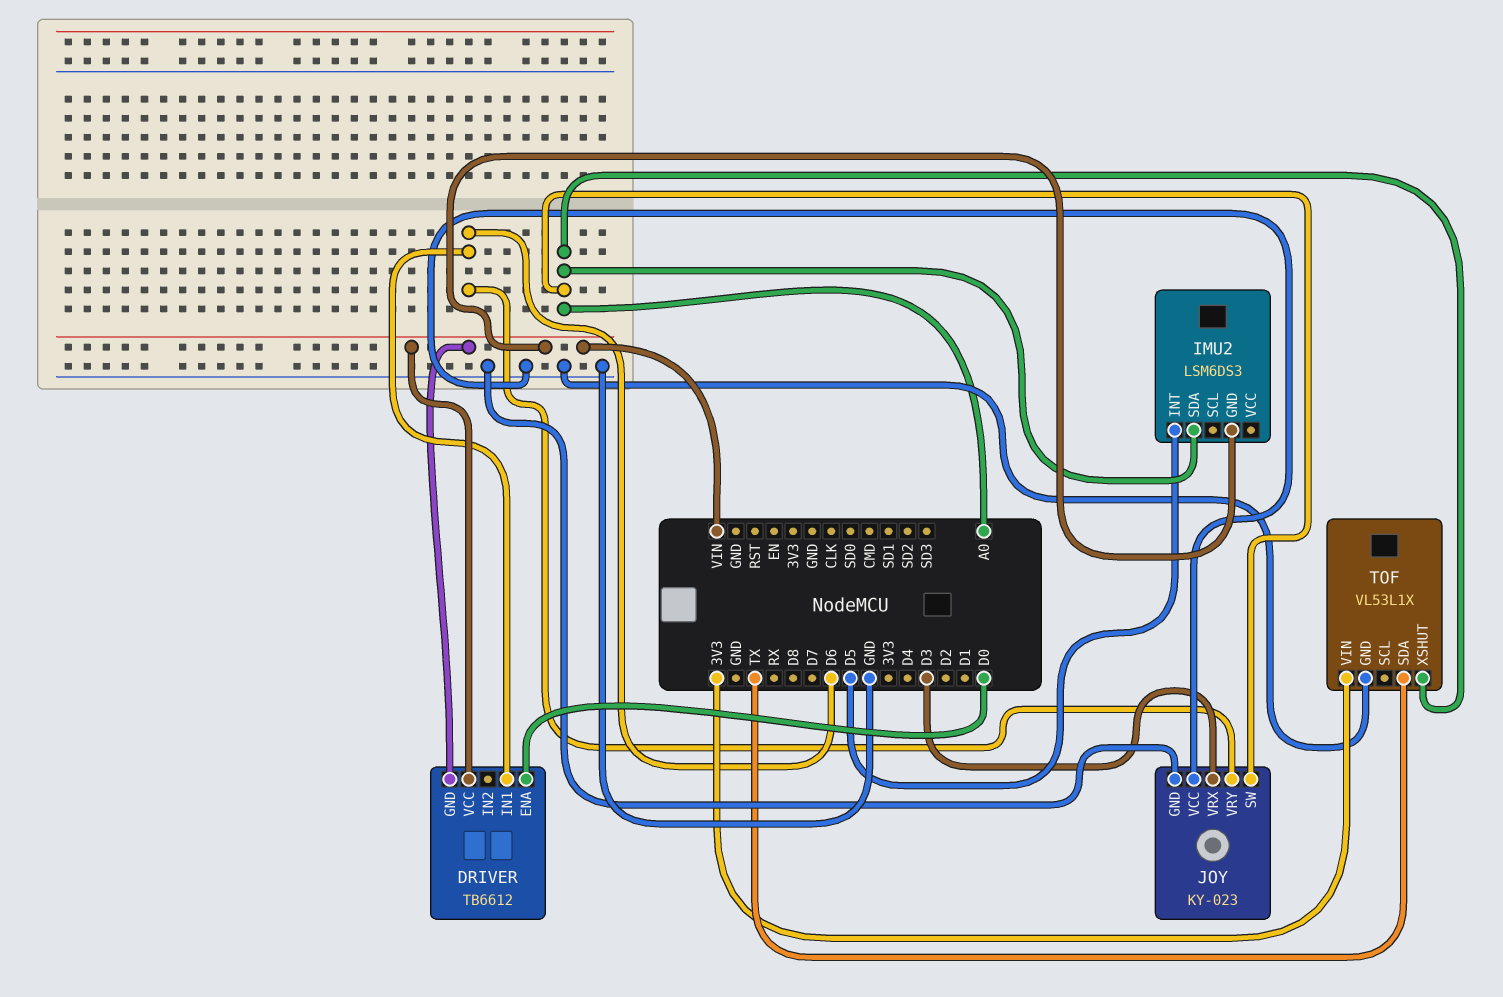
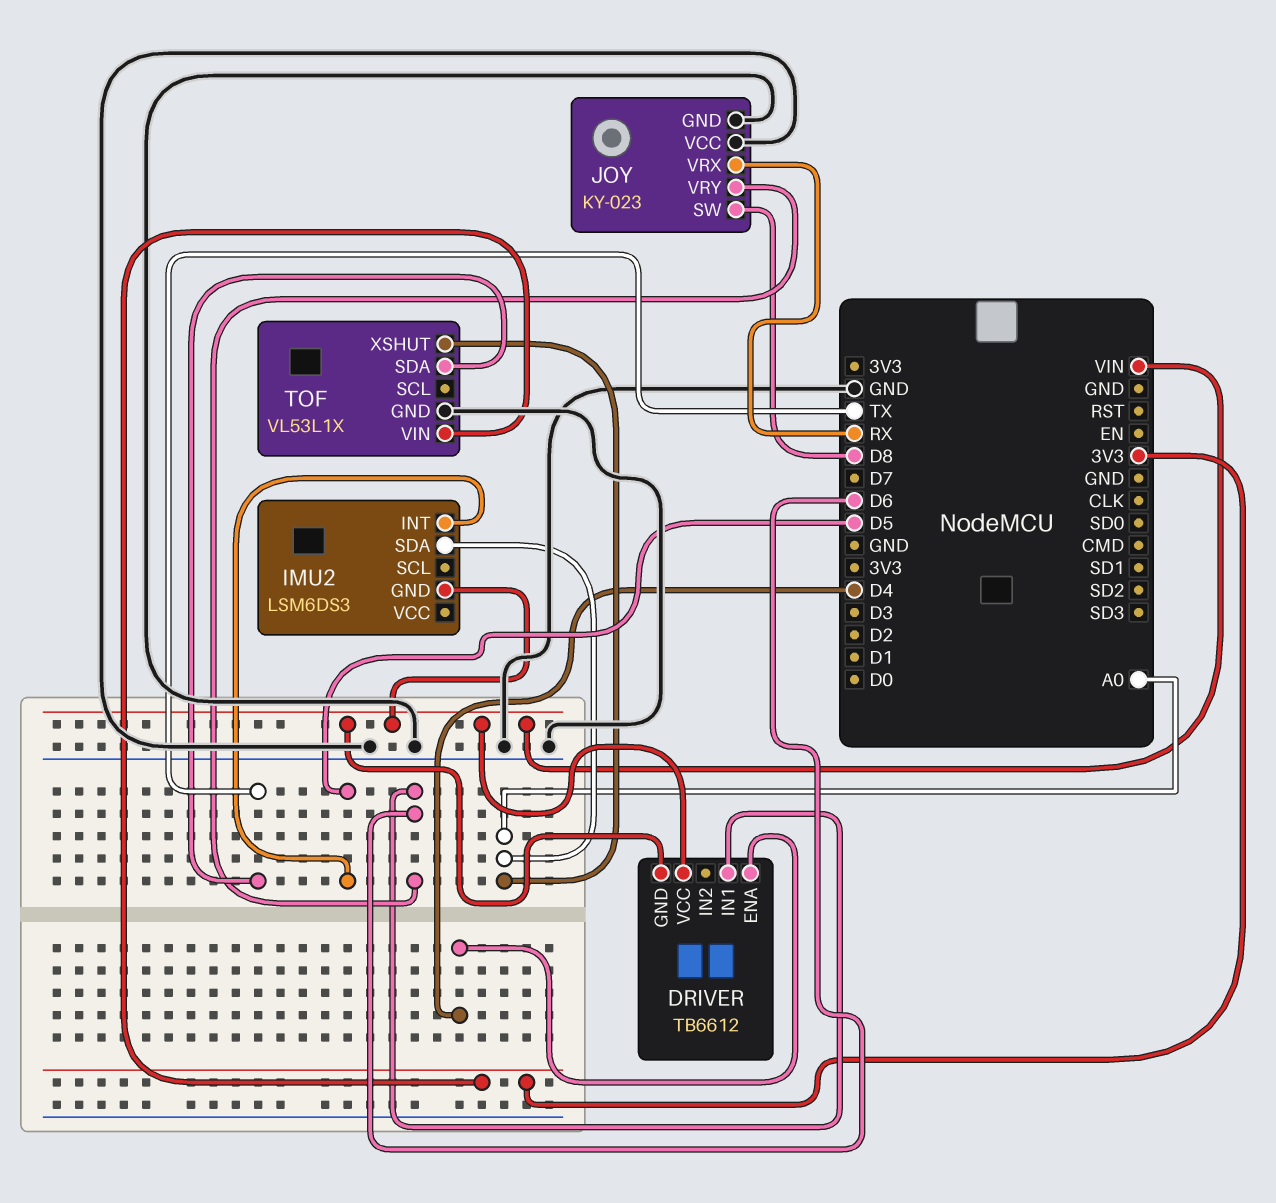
DRIVER pin ENA: D0 -> D4
JOY pin SW: A0 -> D8
JOY pin VRX: D3 -> RX

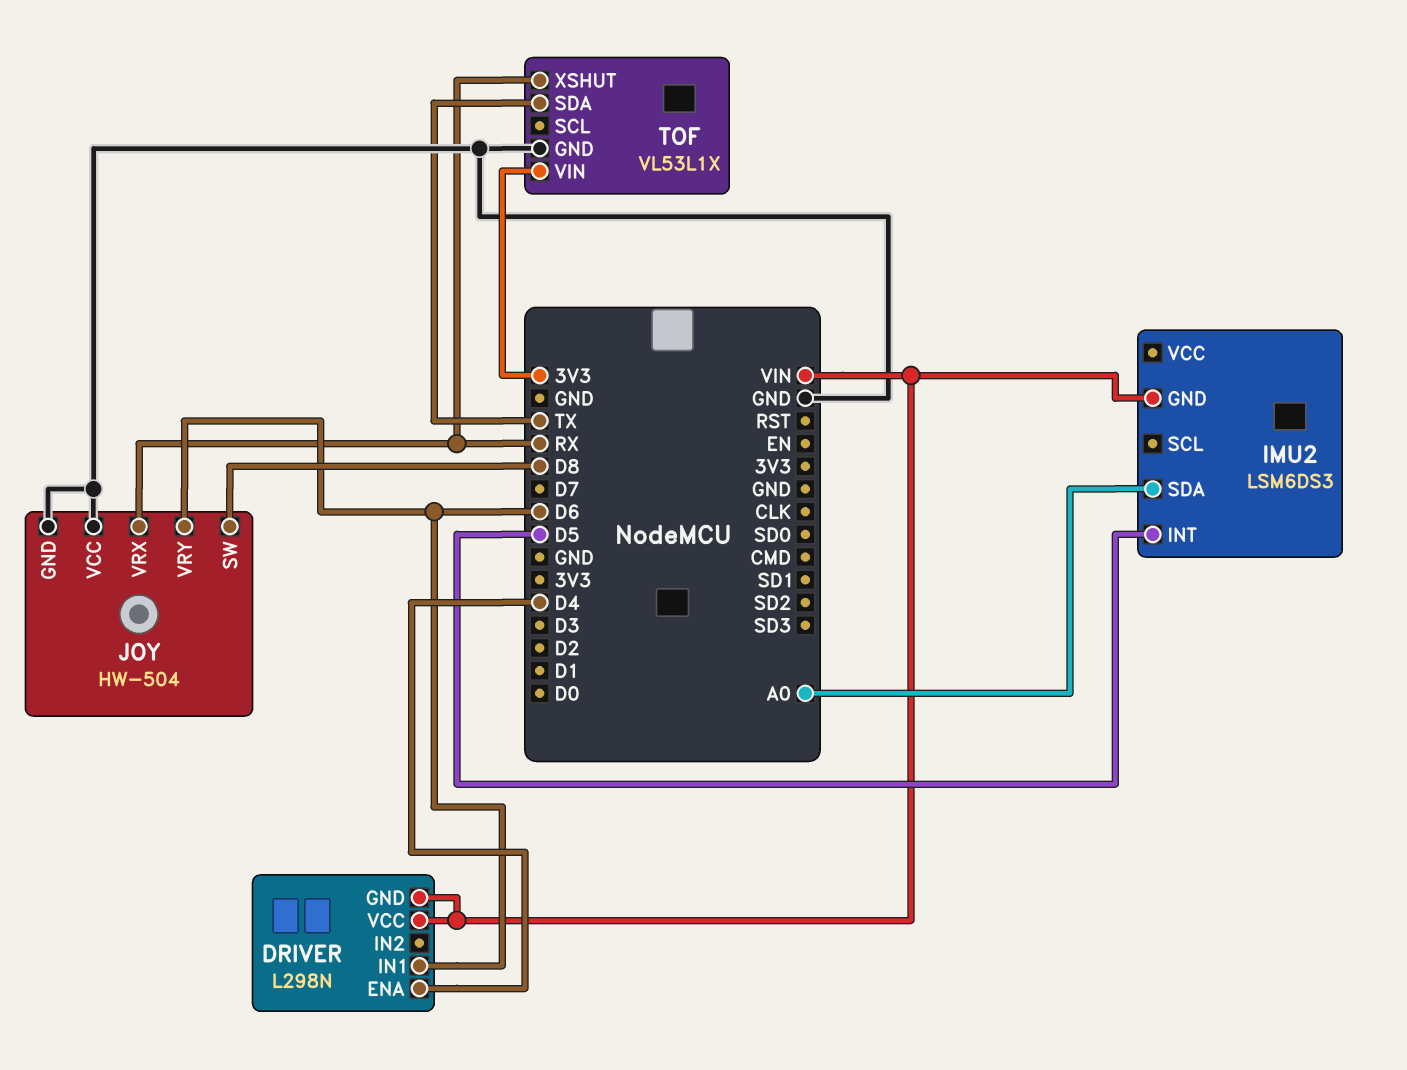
DRIVER: TB6612 -> L298N
JOY: KY-023 -> HW-504
TOF pin XSHUT: A0 -> RX

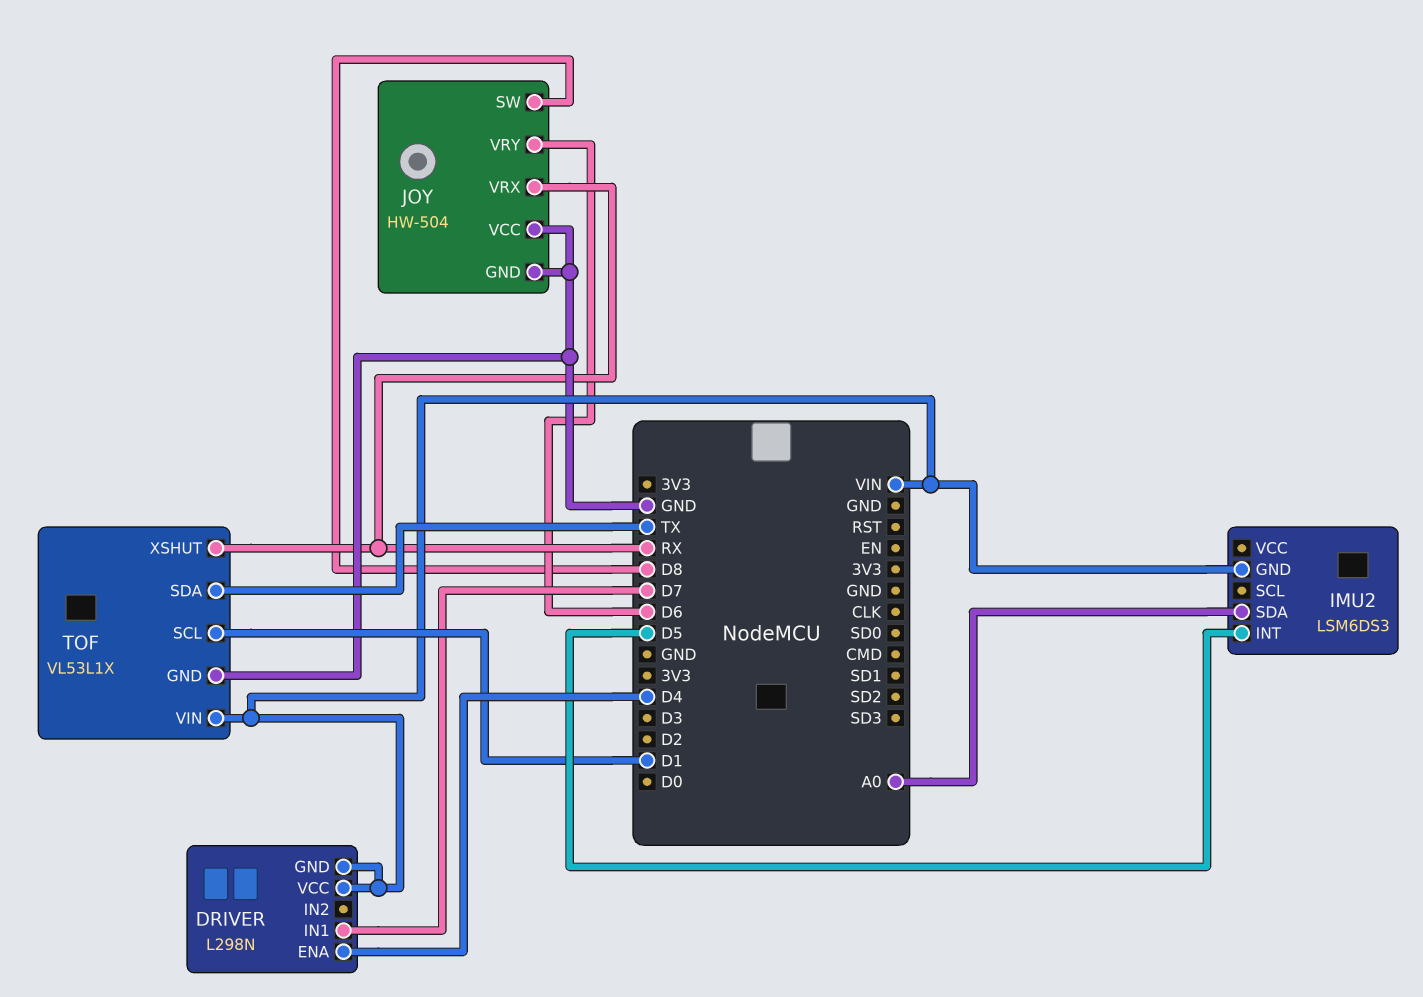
DRIVER pin IN1: D6 -> D7
TOF pin SCL: none -> D1
TOF pin VIN: 3V3 -> VIN

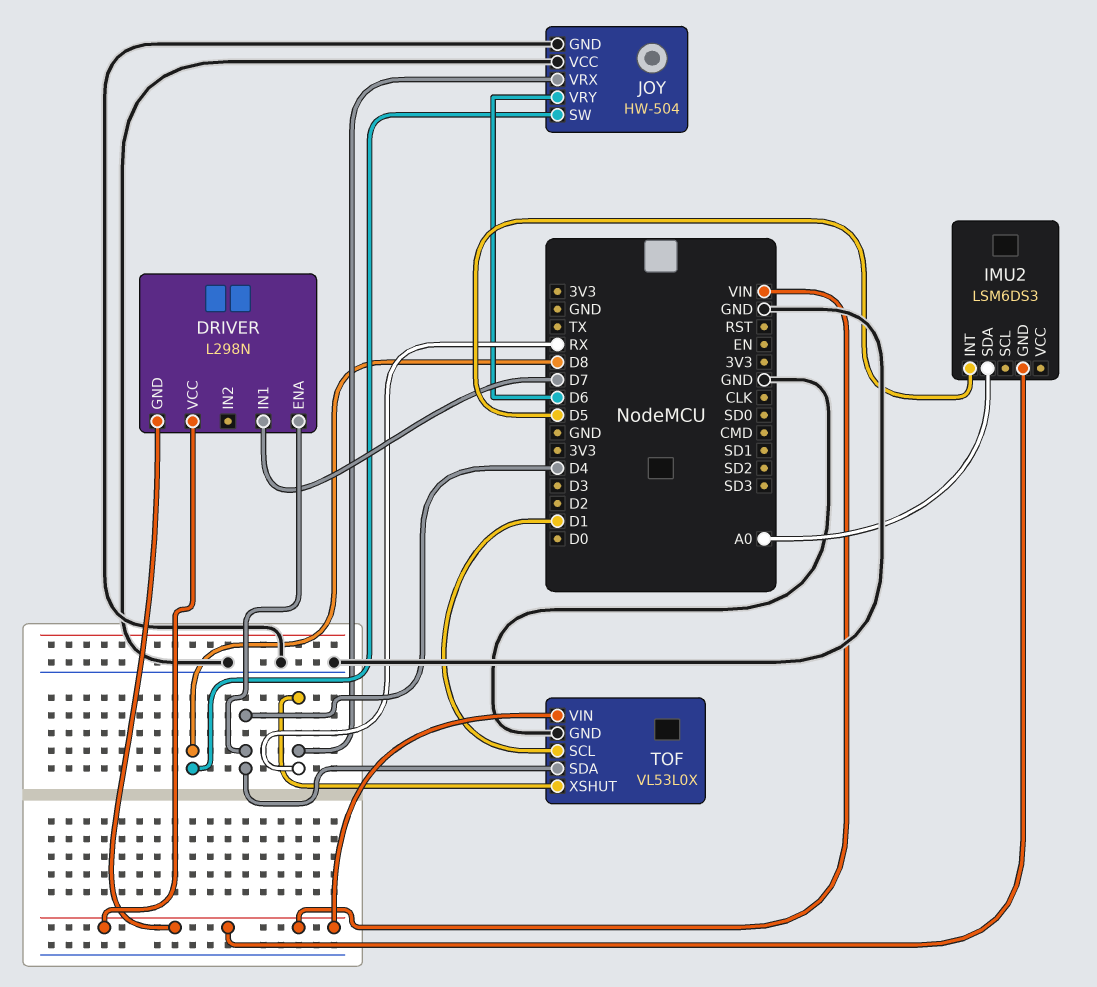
TOF: VL53L1X -> VL53L0X
TOF pin SDA: TX -> D4

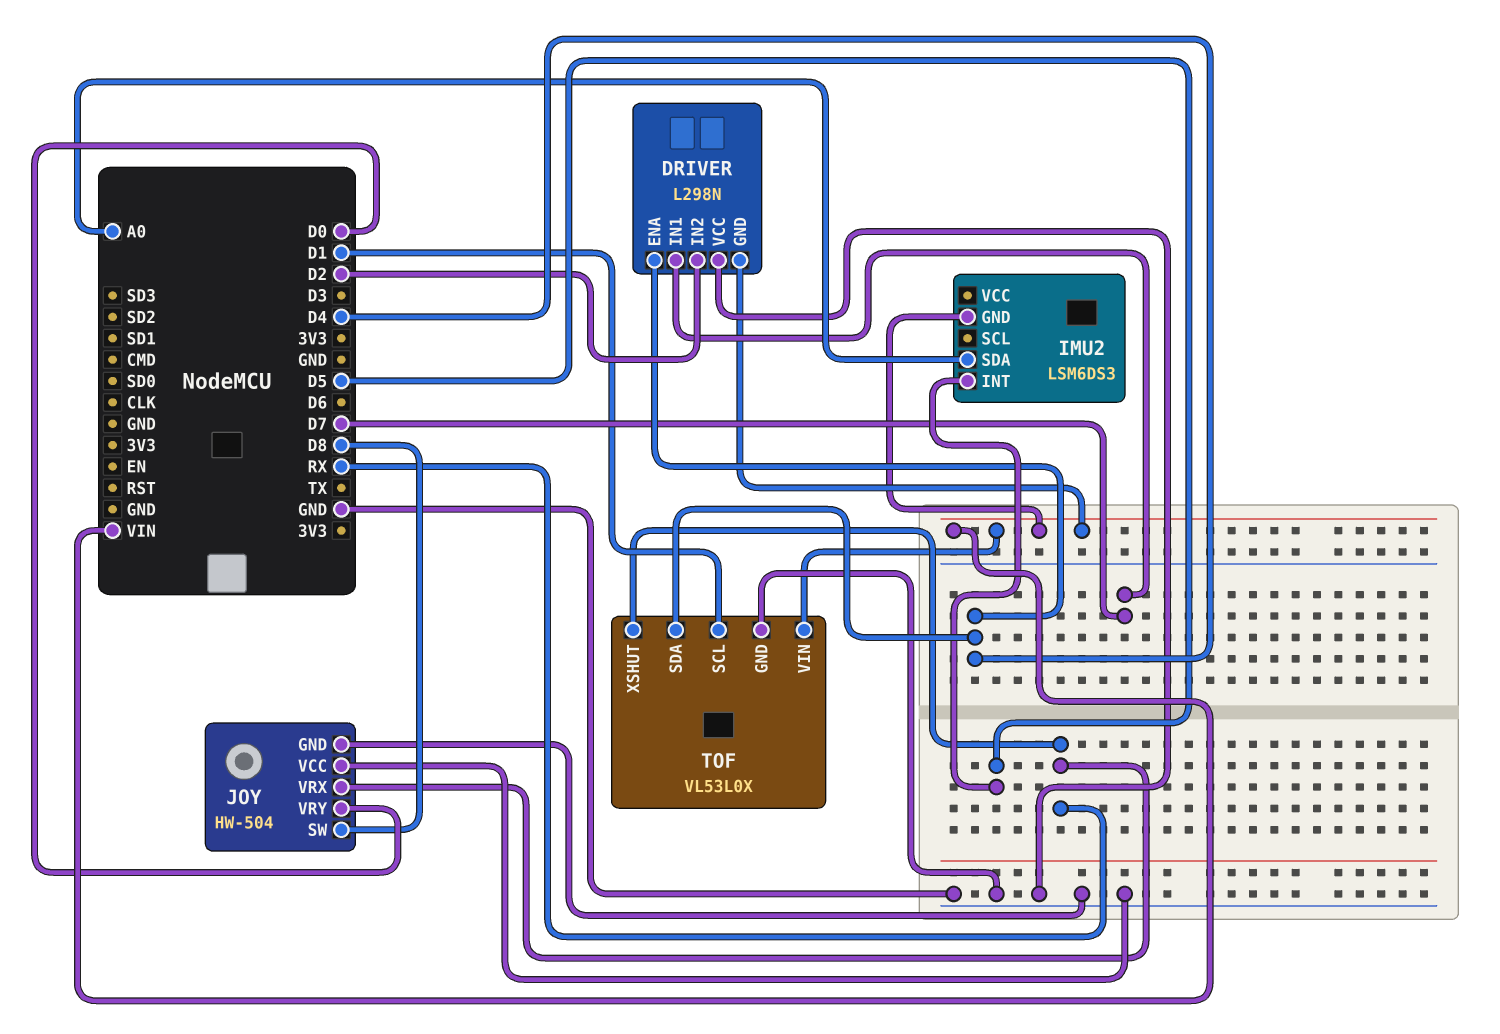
DRIVER pin IN2: none -> D2
DRIVER pin VCC: VIN -> GND
JOY pin VRY: D6 -> D0

